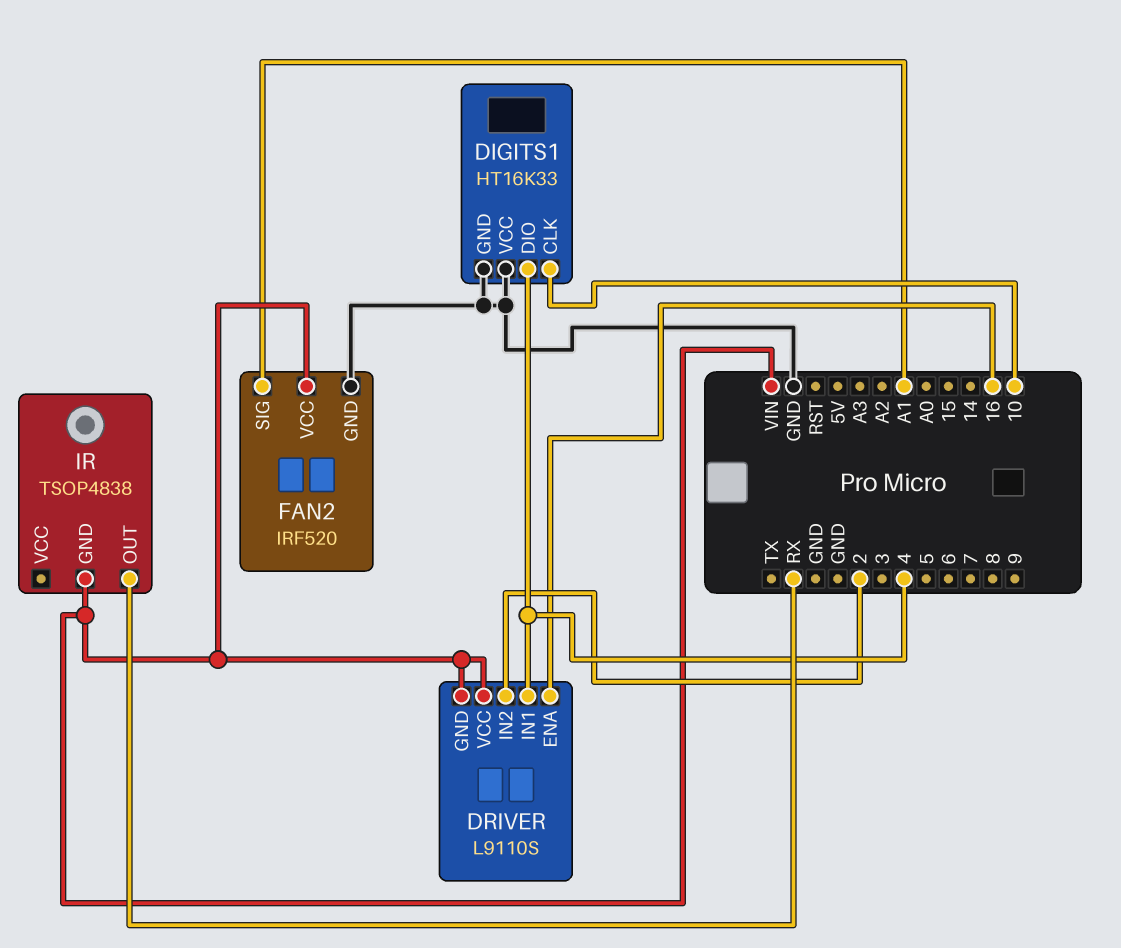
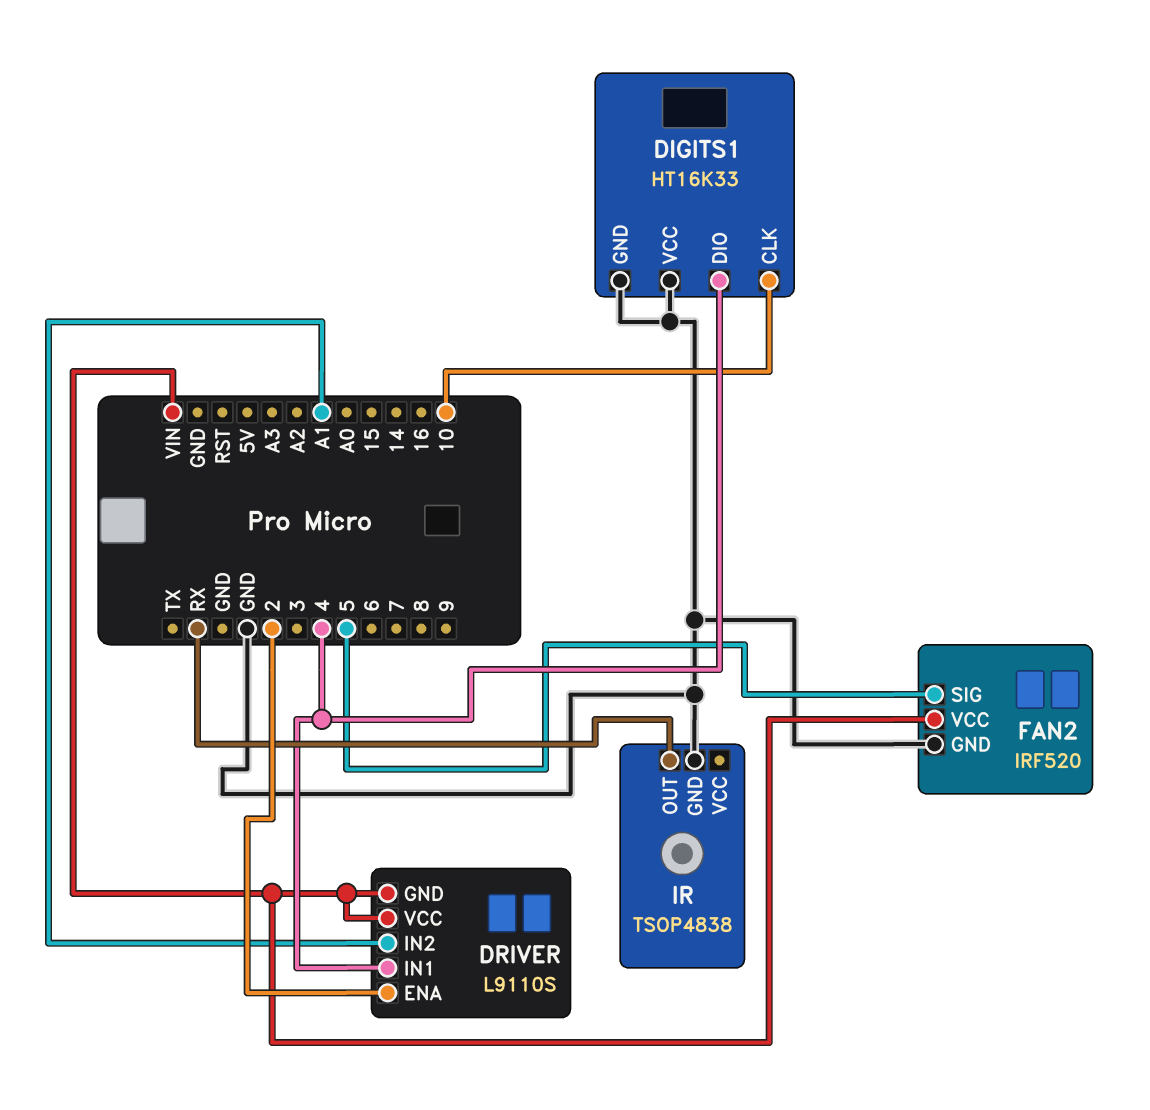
DRIVER pin ENA: 16 -> 2
DRIVER pin IN2: 2 -> A1
FAN2 pin SIG: A1 -> 5
IR pin GND: VIN -> GND

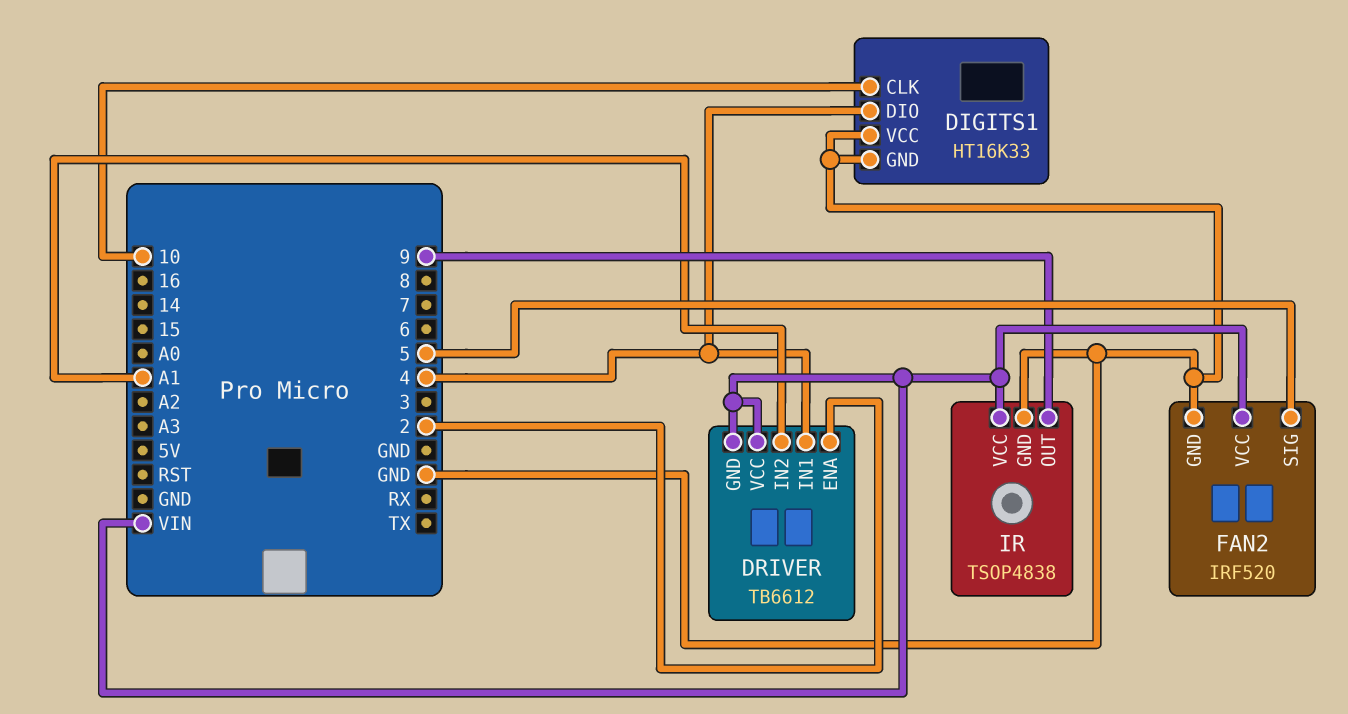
DRIVER: L9110S -> TB6612
IR pin OUT: RX -> 9
IR pin VCC: none -> VIN

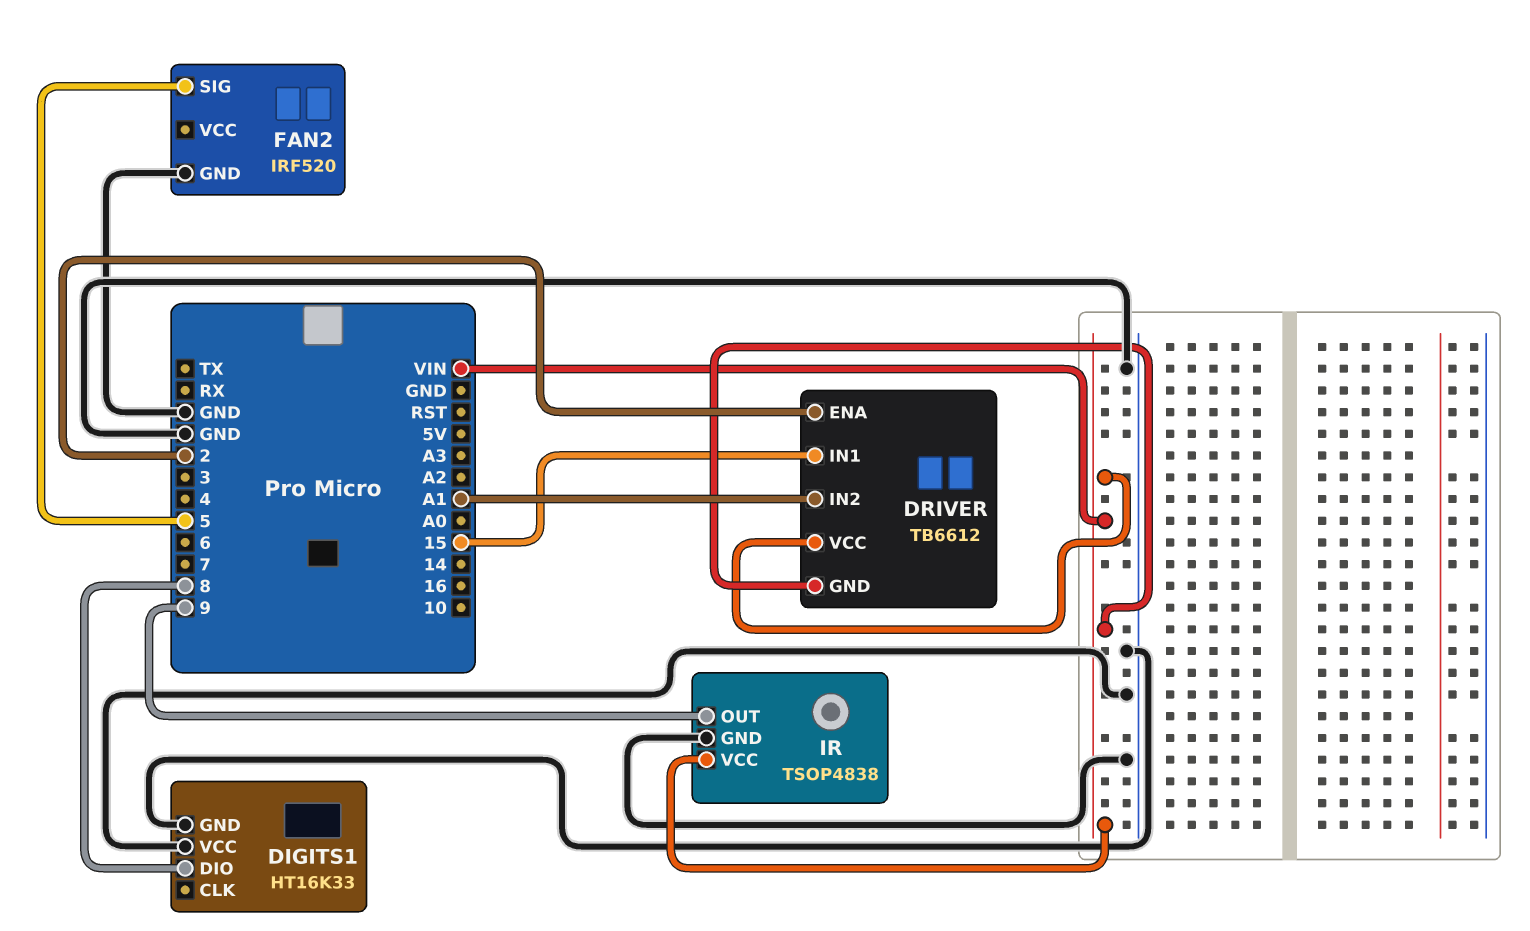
DIGITS1 pin CLK: 10 -> none
DIGITS1 pin DIO: 4 -> 8
DRIVER pin IN1: 4 -> 15
FAN2 pin VCC: VIN -> none

